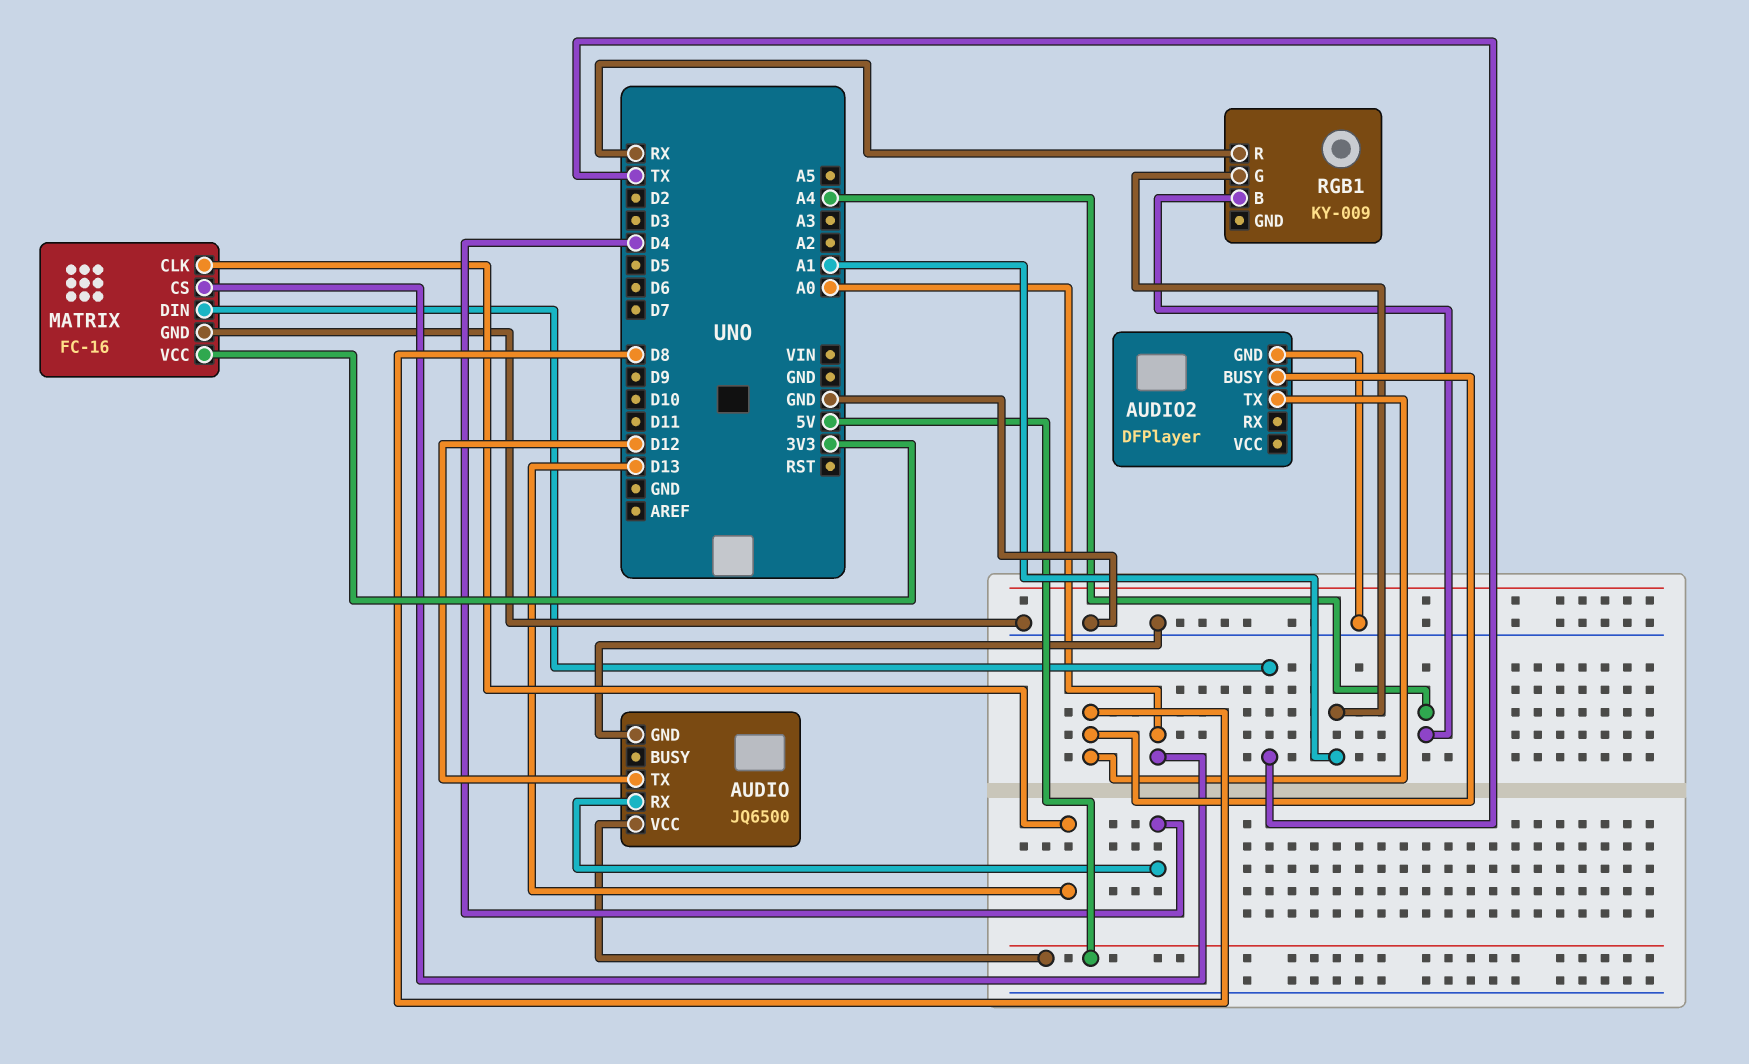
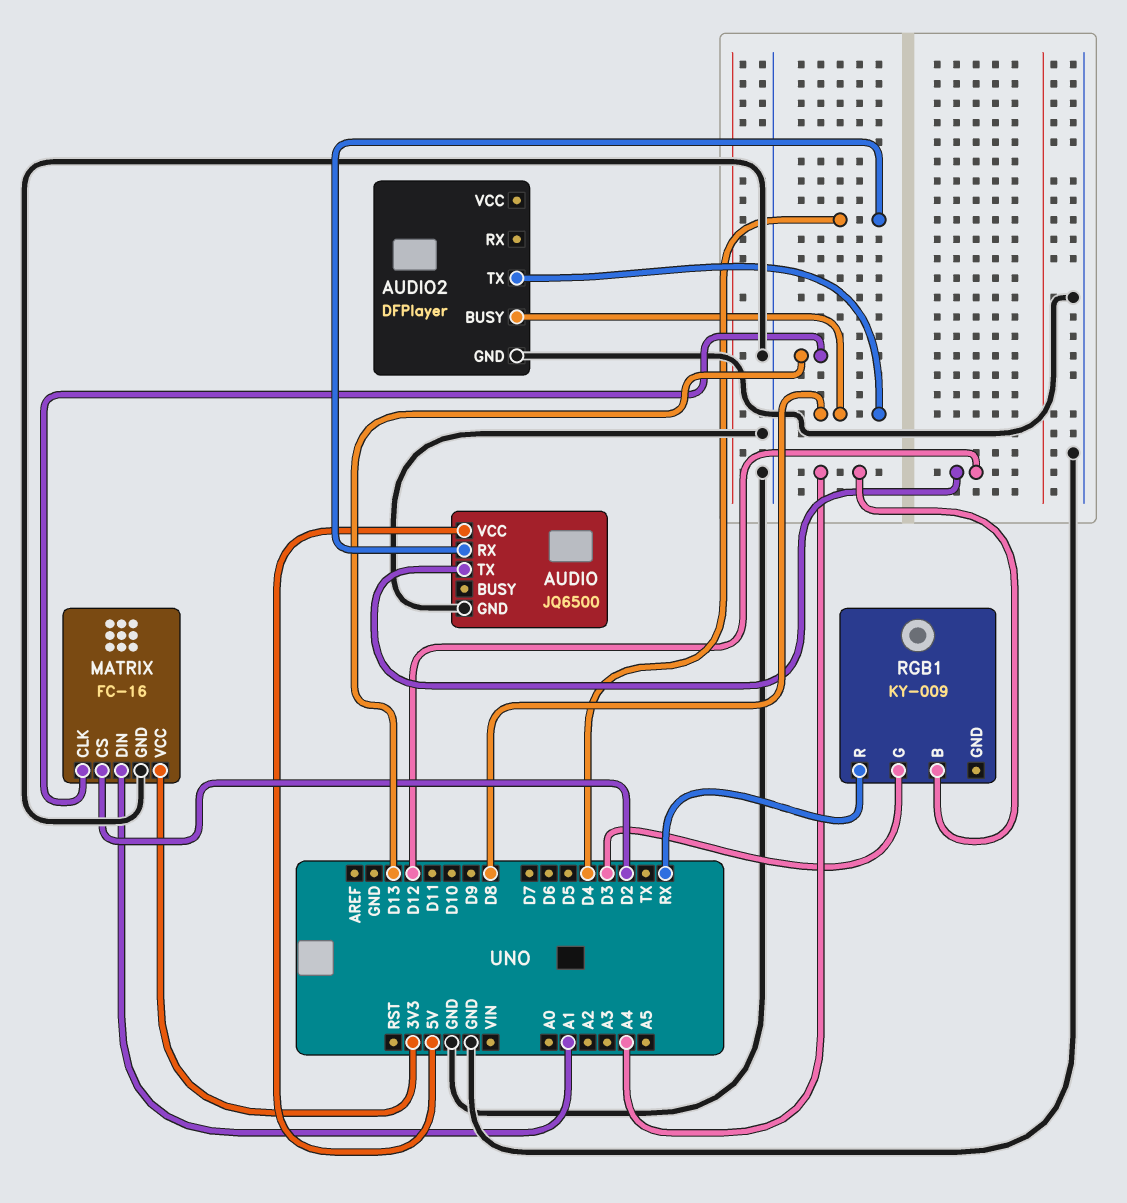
MATRIX pin CS: A0 -> D2
MATRIX pin DIN: TX -> A1
RGB1 pin G: A1 -> D3

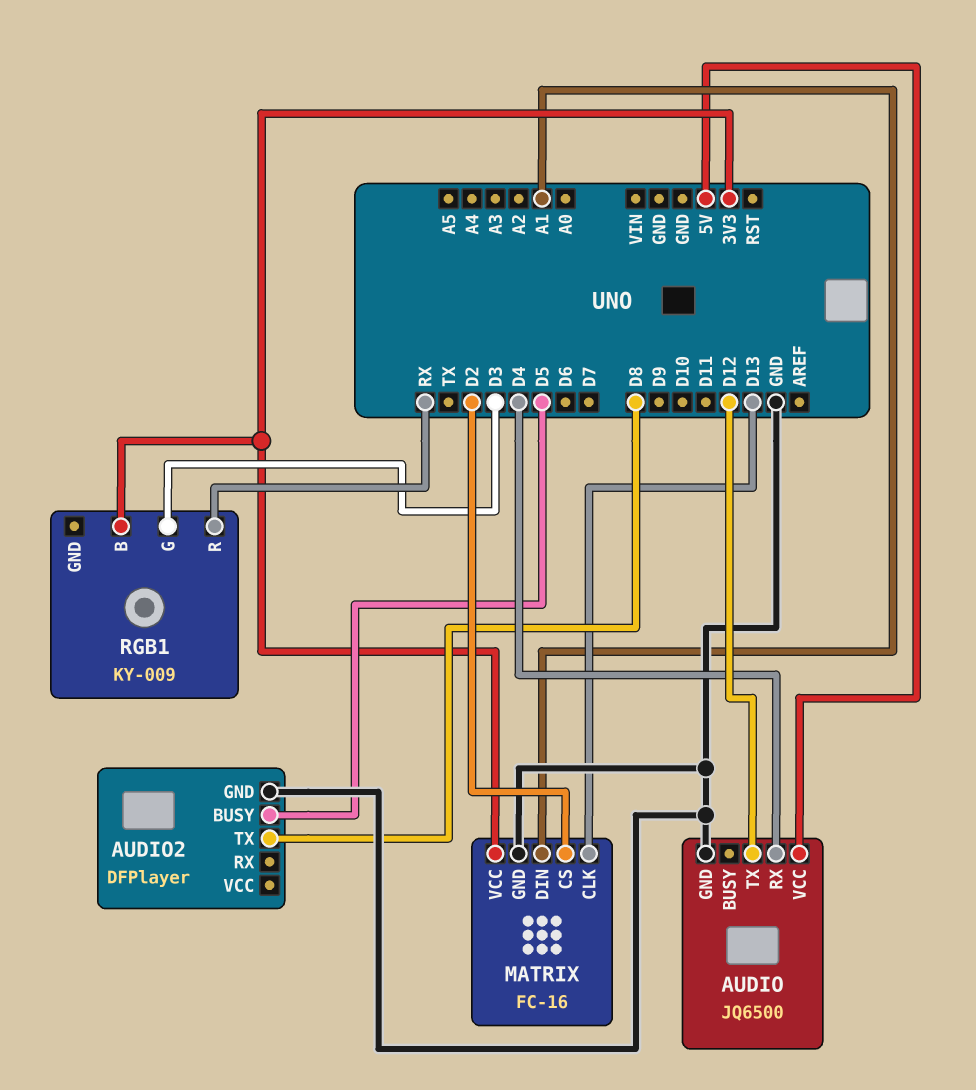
AUDIO2 pin BUSY: D8 -> D5
RGB1 pin B: A4 -> 3V3

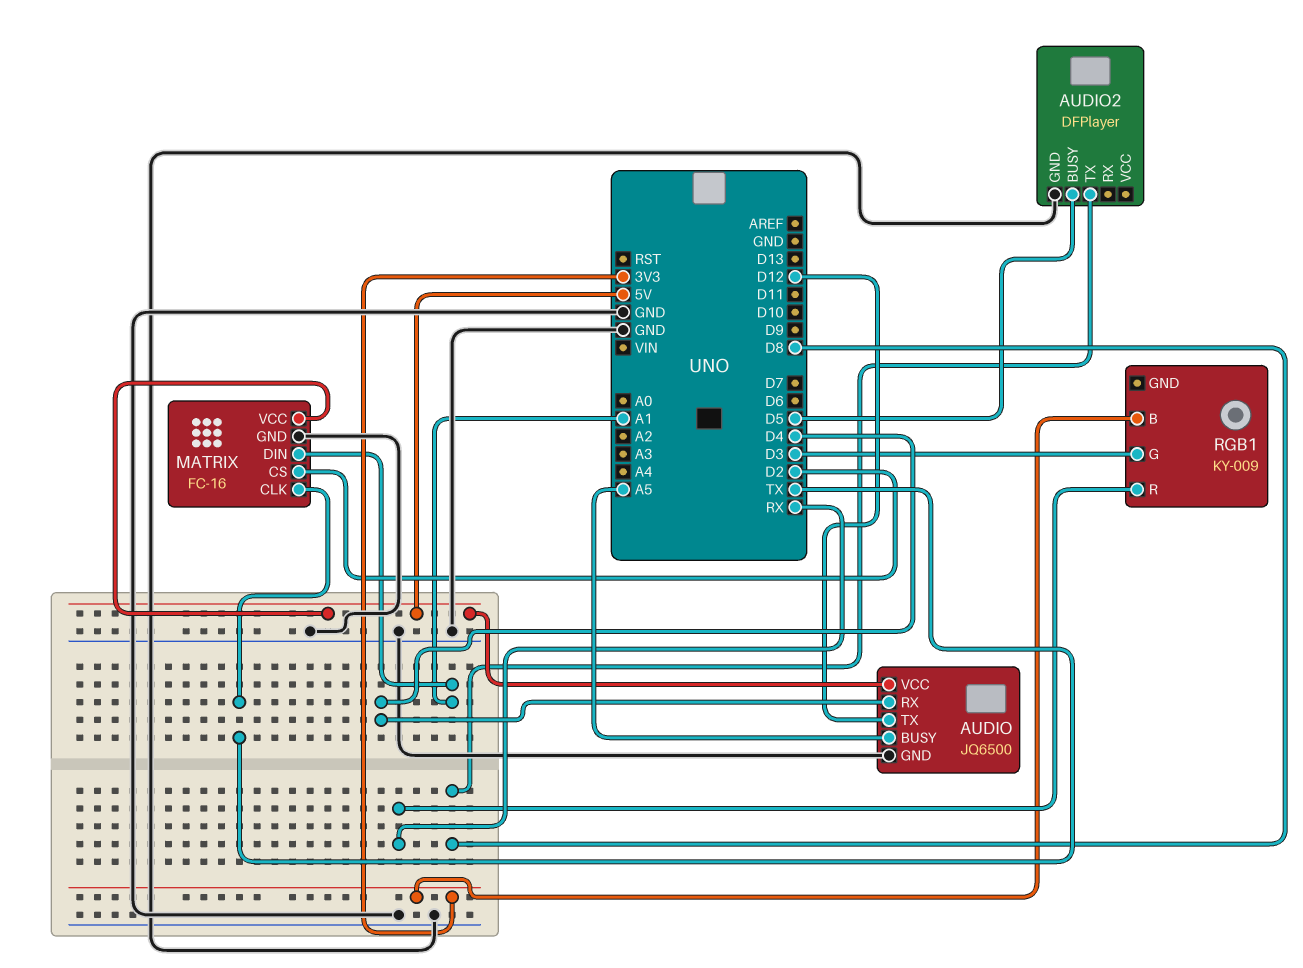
AUDIO pin BUSY: none -> A5
MATRIX pin CLK: D13 -> TX
MATRIX pin VCC: 3V3 -> 5V

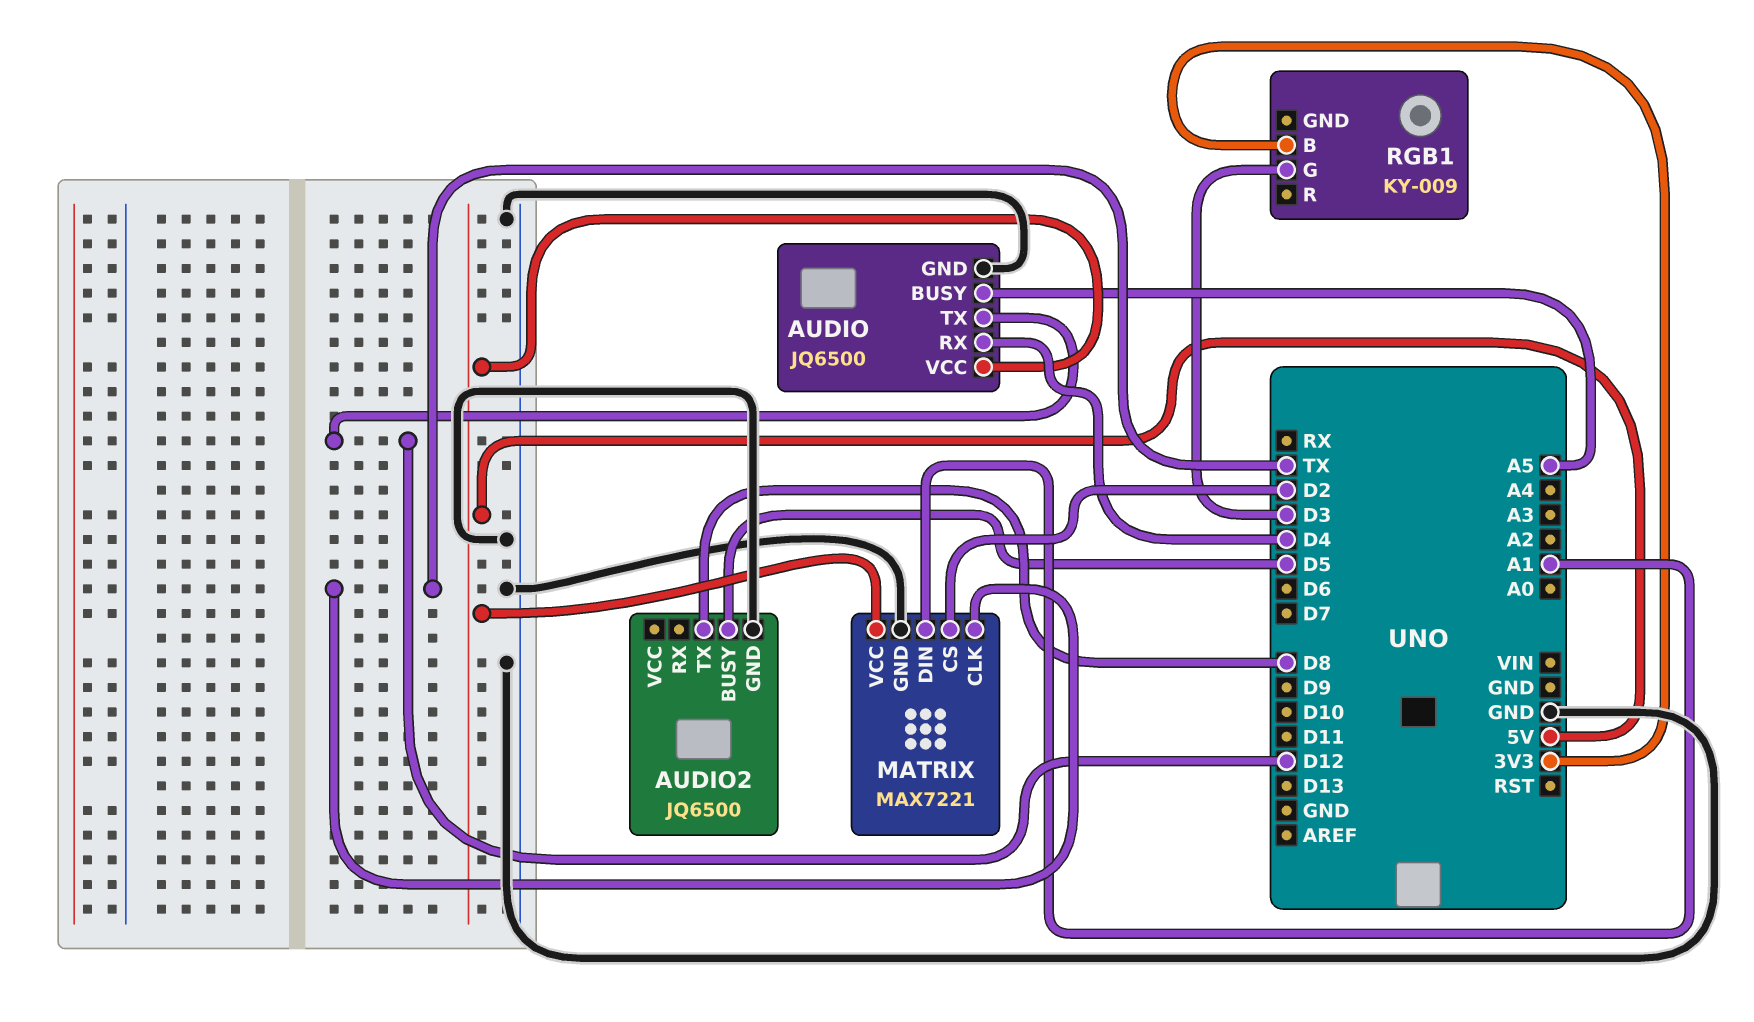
AUDIO2: DFPlayer -> JQ6500
MATRIX: FC-16 -> MAX7221
RGB1 pin R: RX -> none

